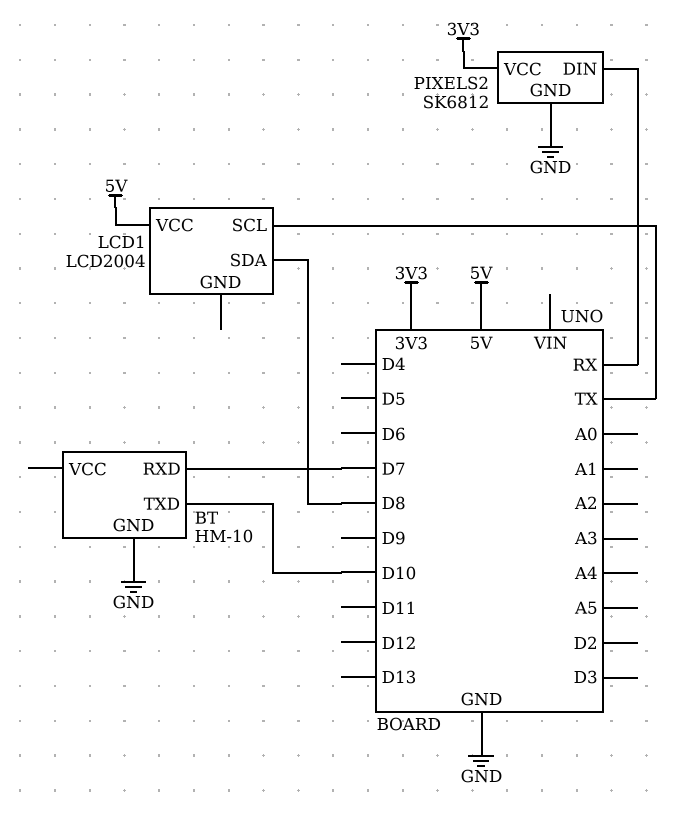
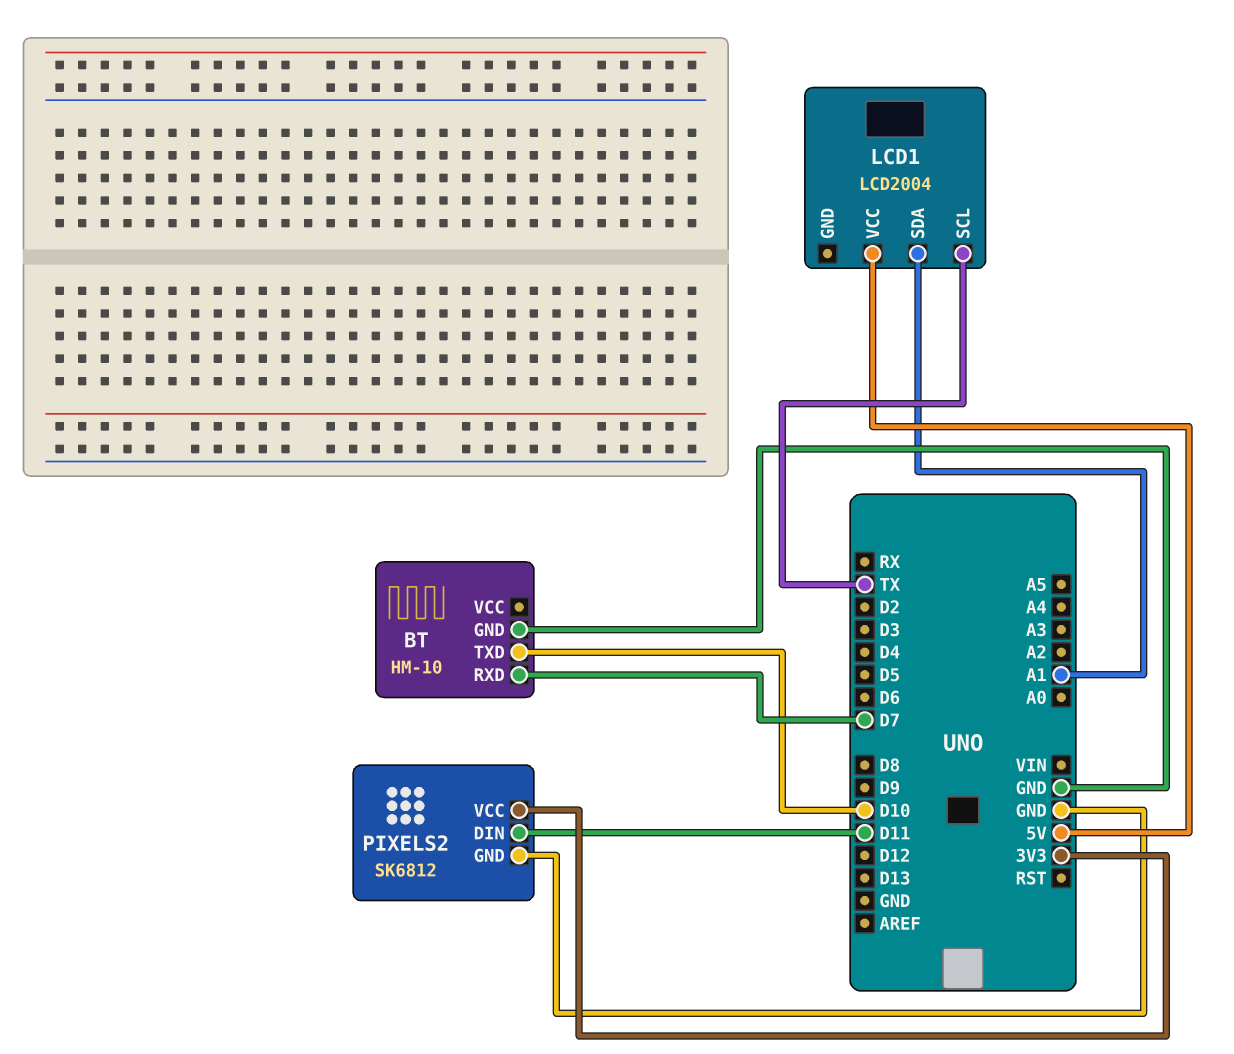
LCD1 pin SDA: D8 -> A1
PIXELS2 pin DIN: RX -> D11

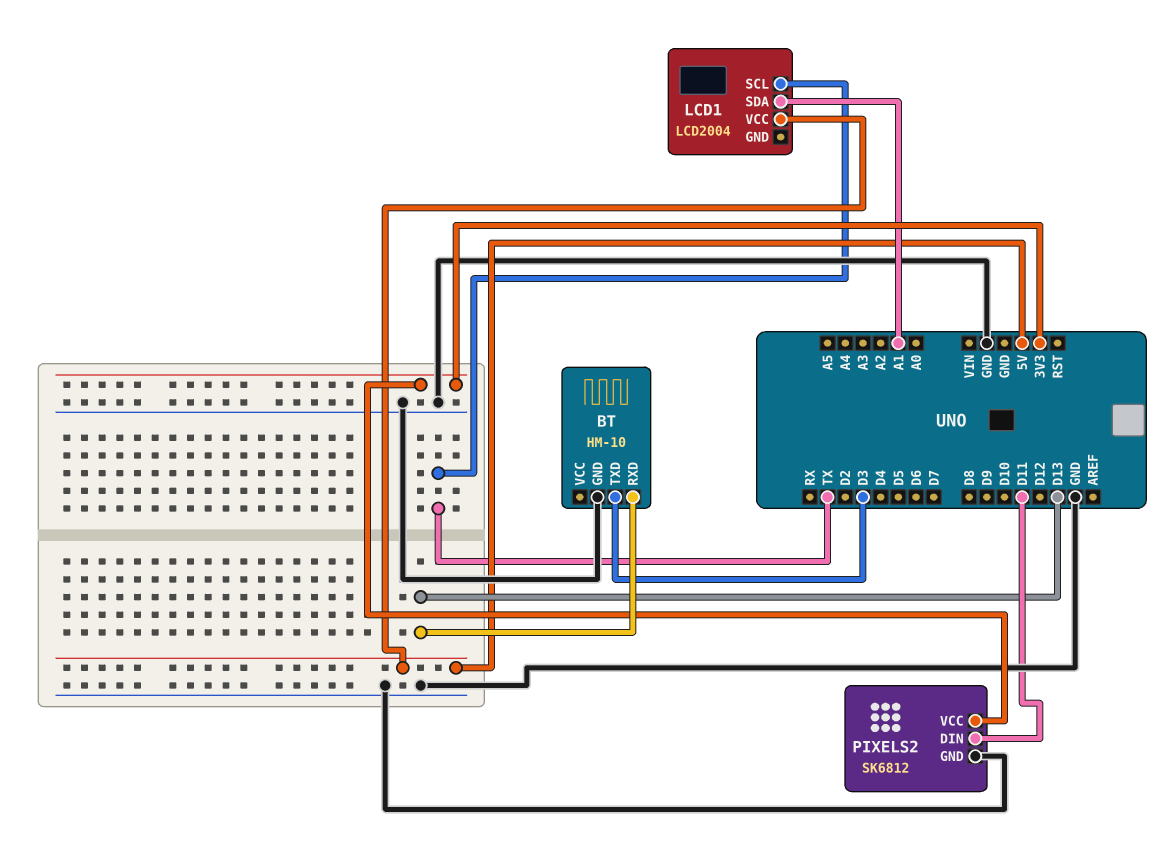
BT pin RXD: D7 -> D13
BT pin TXD: D10 -> D3

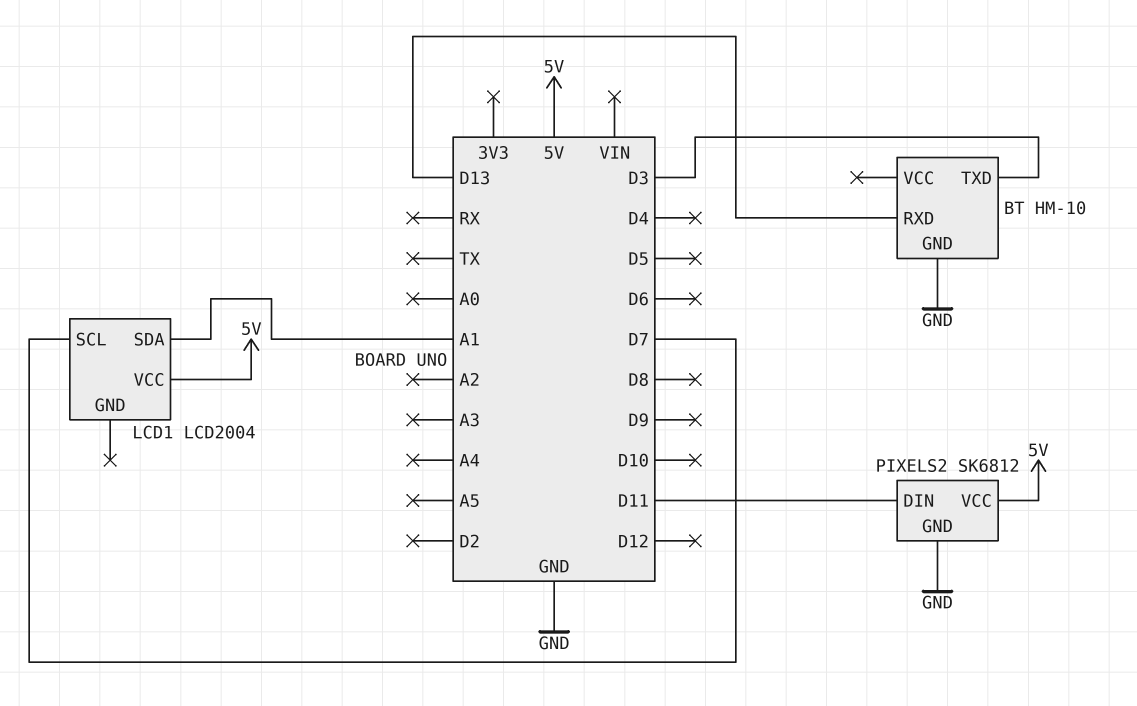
LCD1 pin SCL: TX -> D7
PIXELS2 pin VCC: 3V3 -> 5V

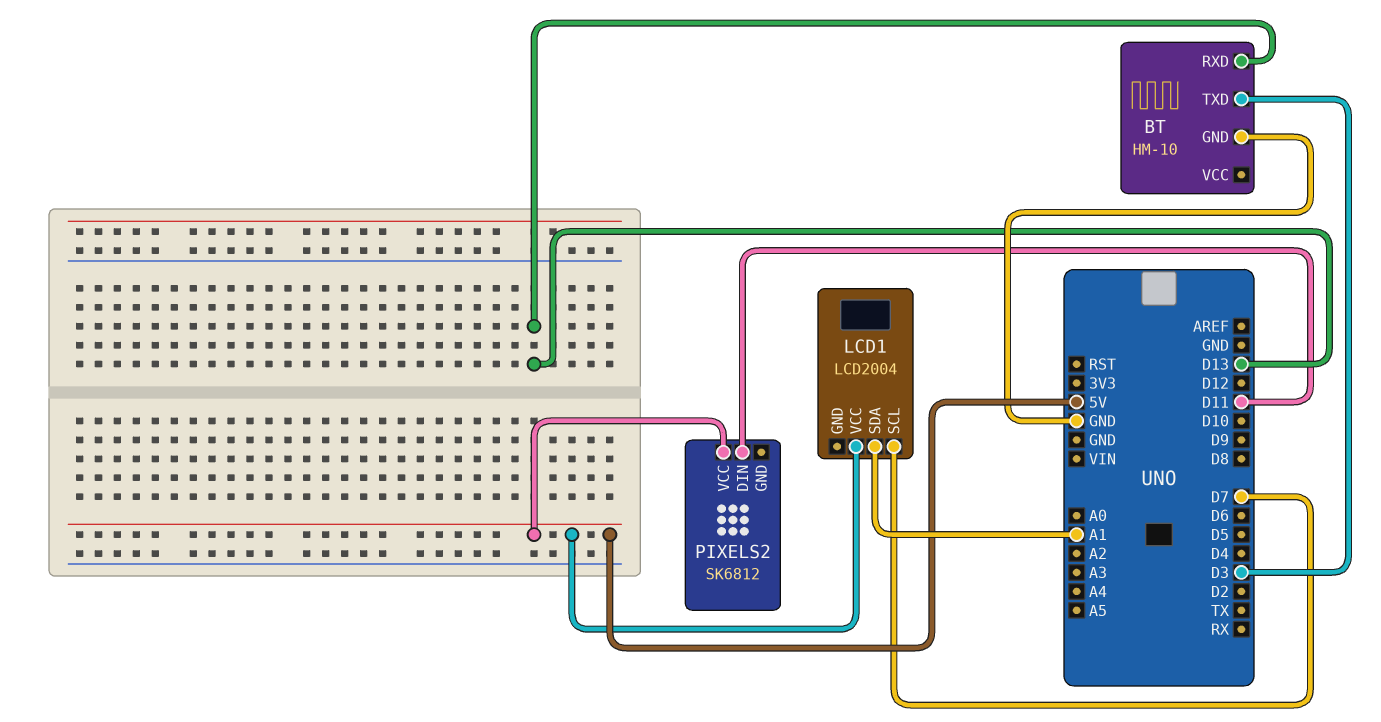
PIXELS2 pin GND: GND -> none

